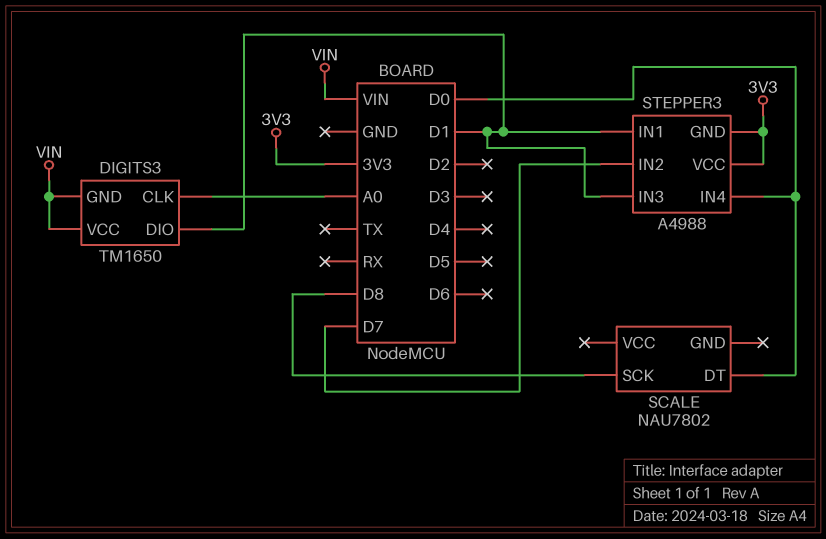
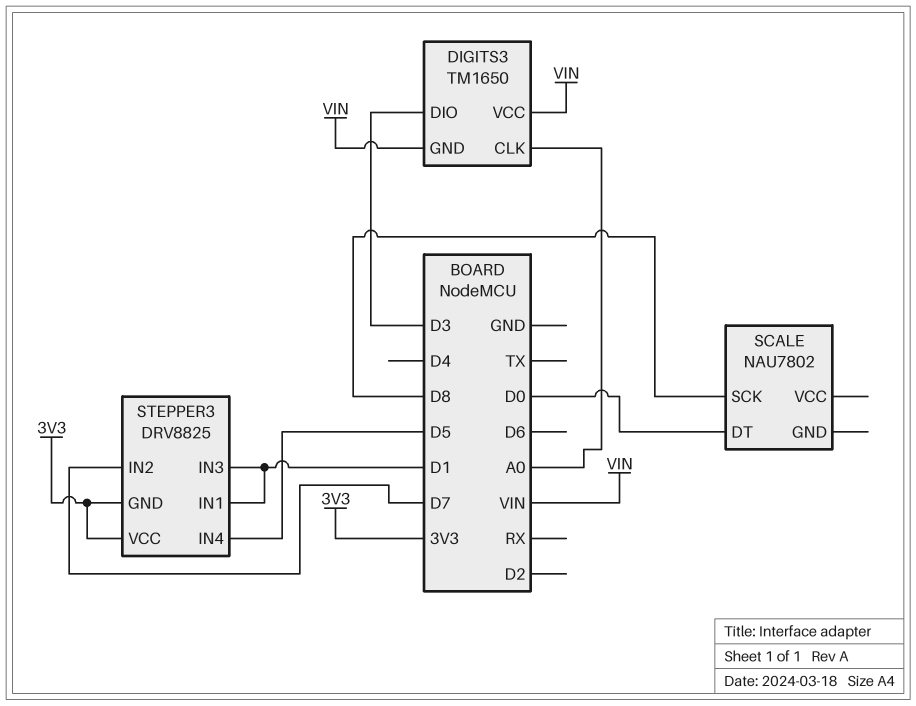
DIGITS3 pin DIO: D1 -> D3
STEPPER3: A4988 -> DRV8825
STEPPER3 pin IN4: D0 -> D5

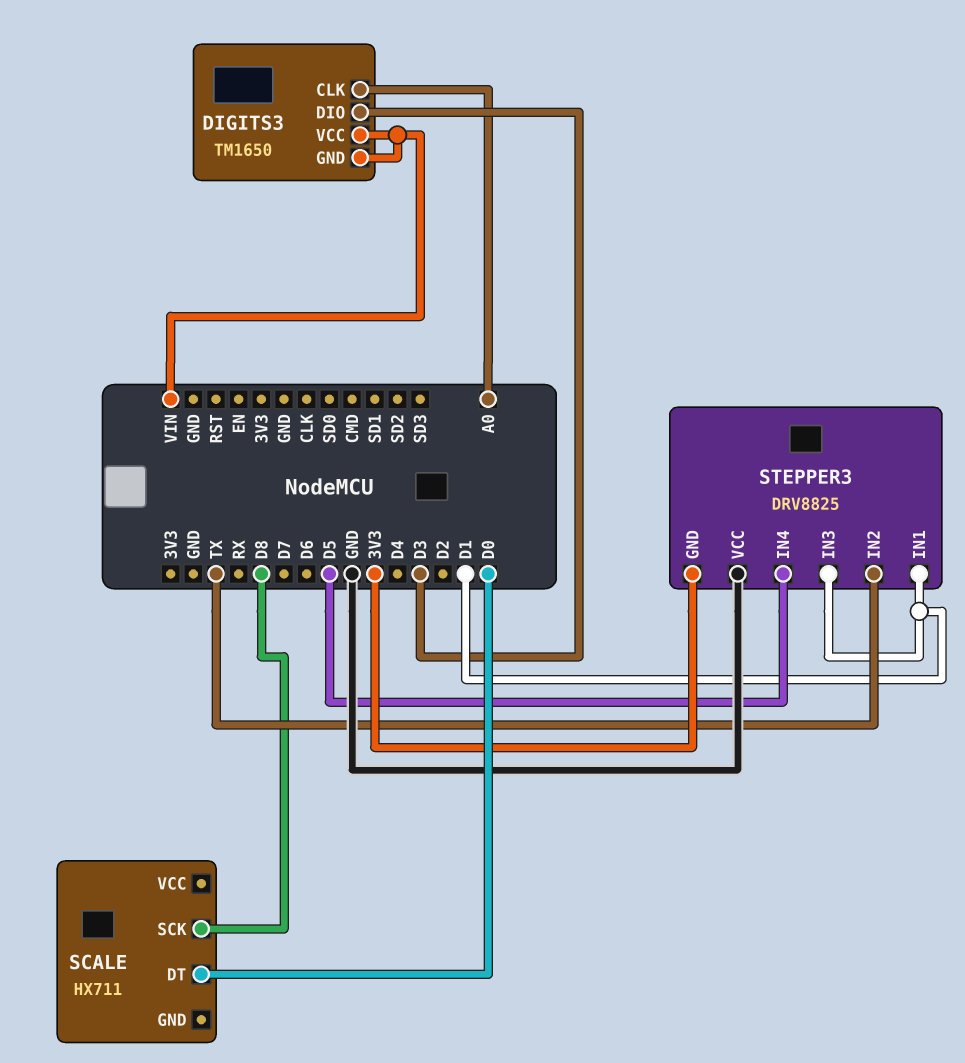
SCALE: NAU7802 -> HX711
STEPPER3 pin IN2: D7 -> TX
STEPPER3 pin VCC: 3V3 -> GND

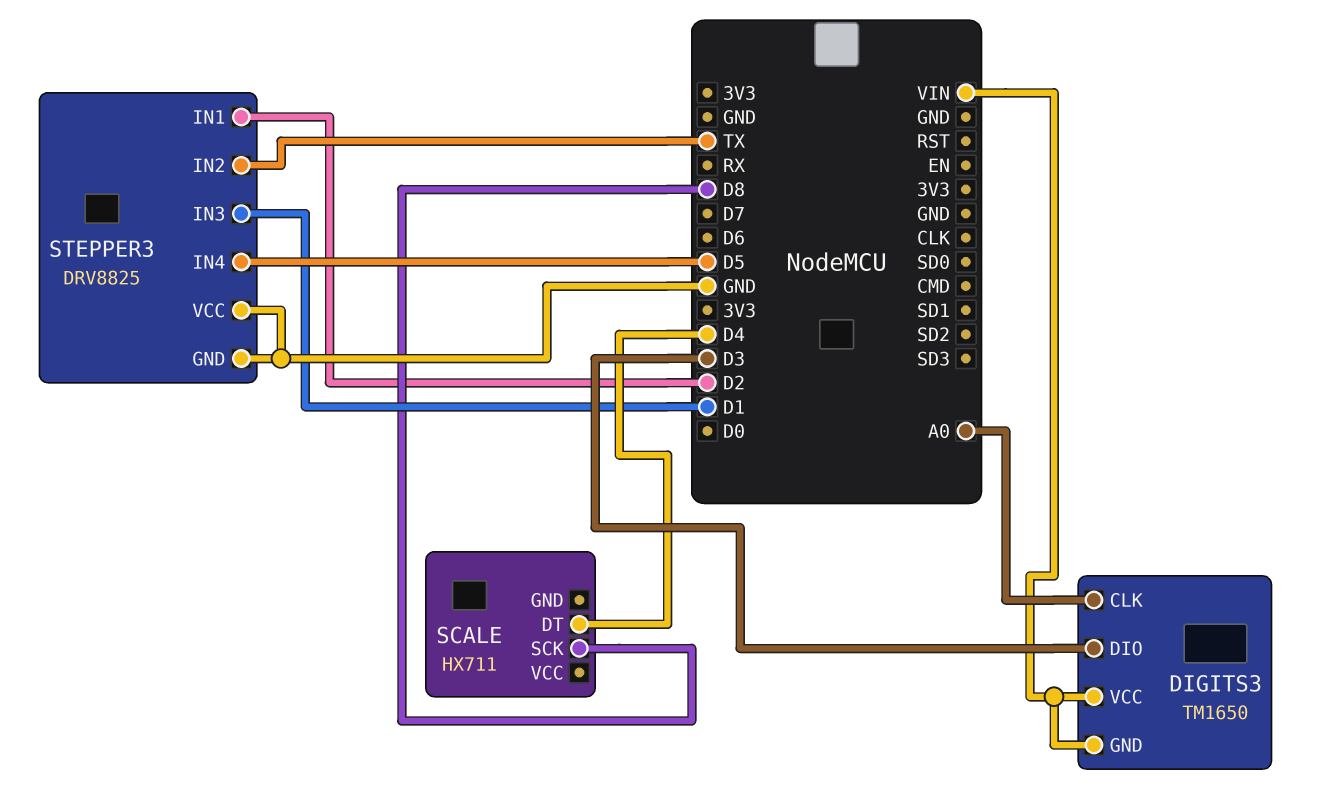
SCALE pin DT: D0 -> D4
STEPPER3 pin GND: 3V3 -> GND
STEPPER3 pin IN1: D1 -> D2

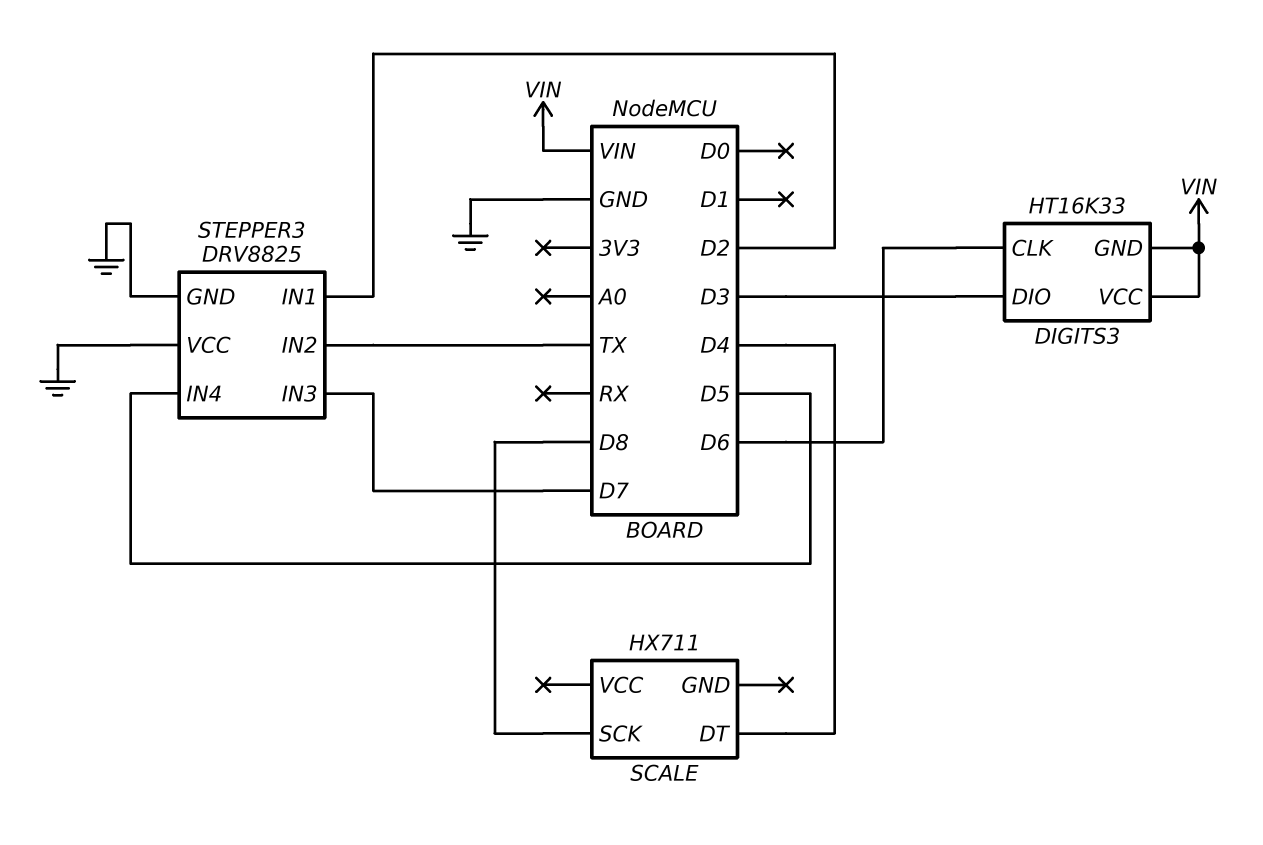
DIGITS3: TM1650 -> HT16K33
DIGITS3 pin CLK: A0 -> D6
STEPPER3 pin IN3: D1 -> D7

